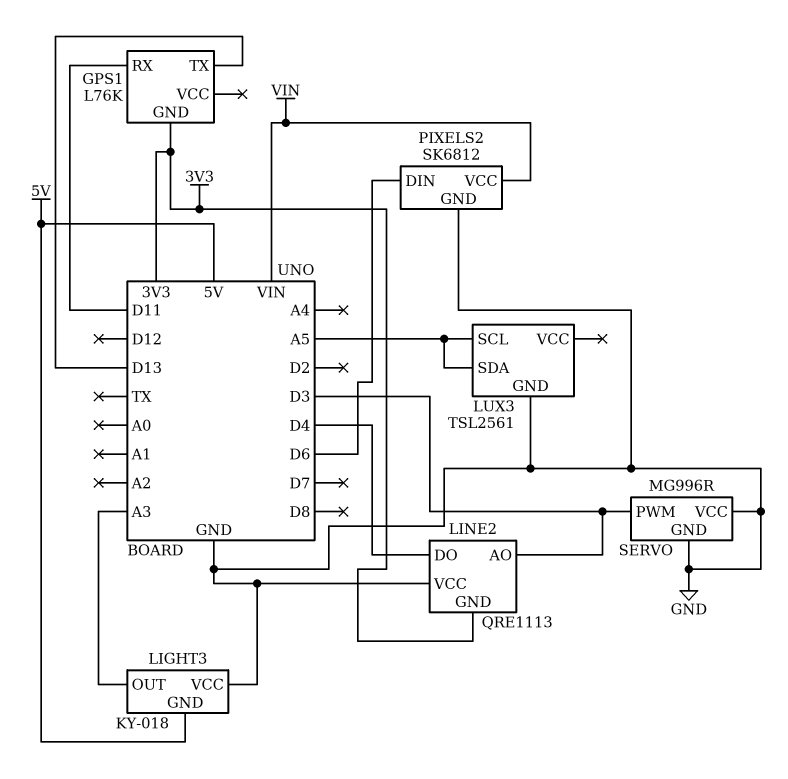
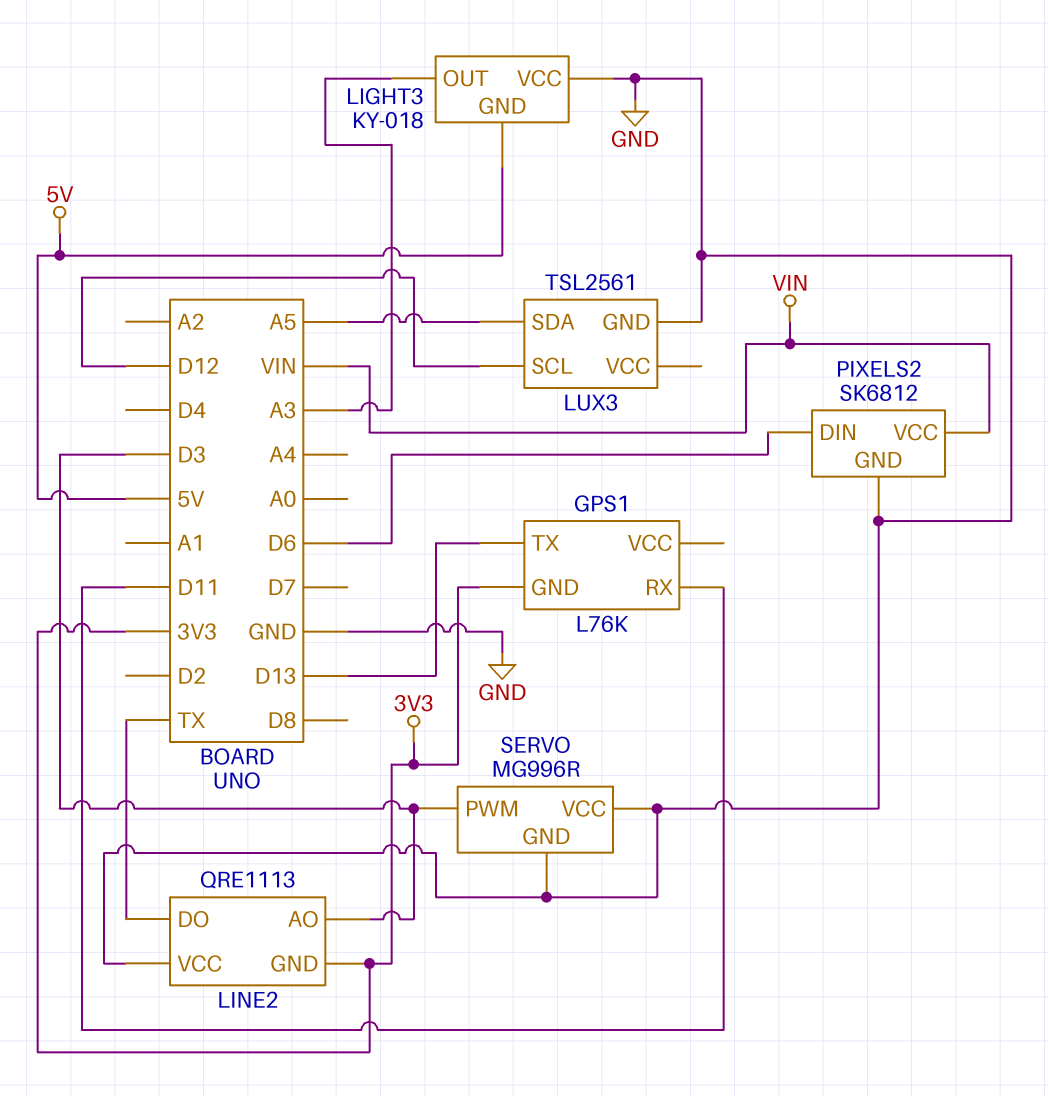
LINE2 pin DO: D4 -> TX
LUX3 pin SCL: A5 -> D12

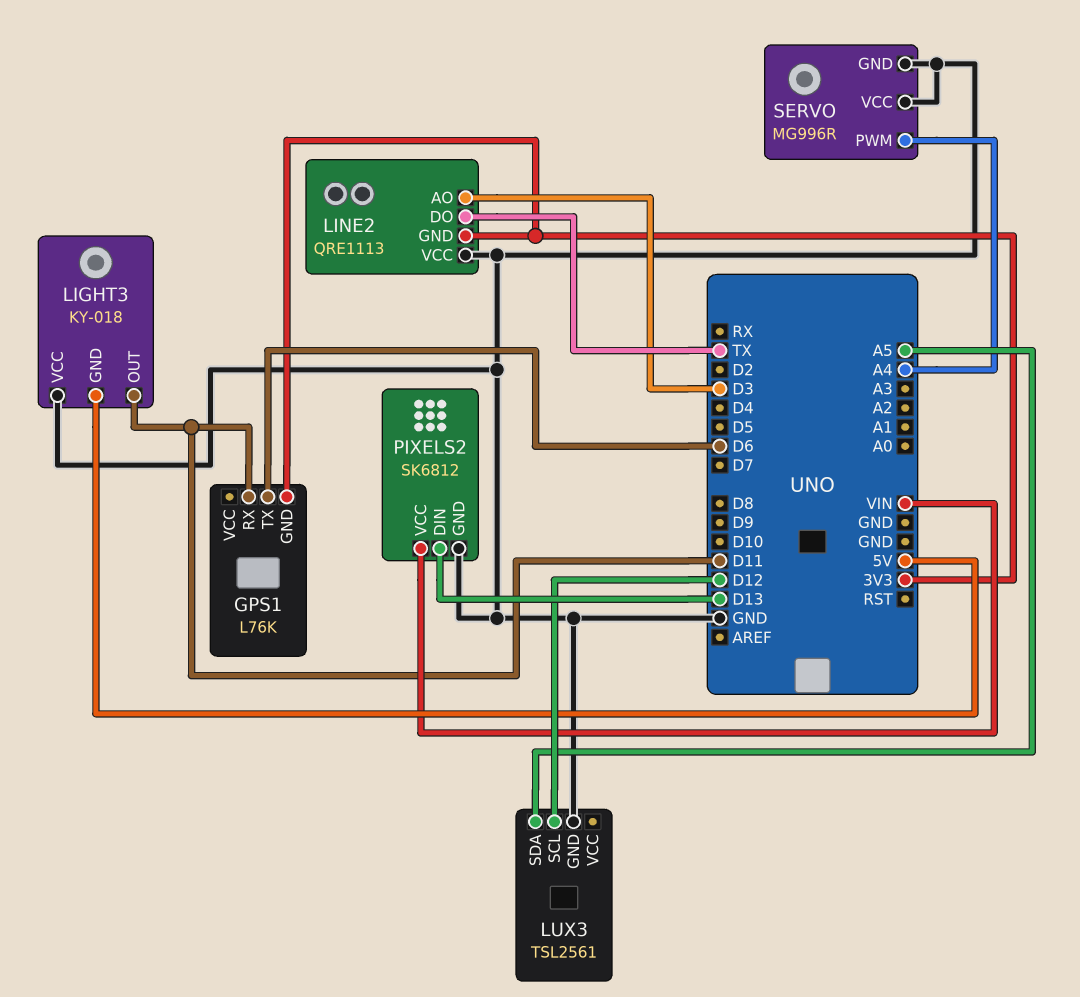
GPS1 pin TX: D13 -> D6
LIGHT3 pin OUT: A3 -> D11
PIXELS2 pin DIN: D6 -> D13
SERVO pin PWM: D3 -> A4

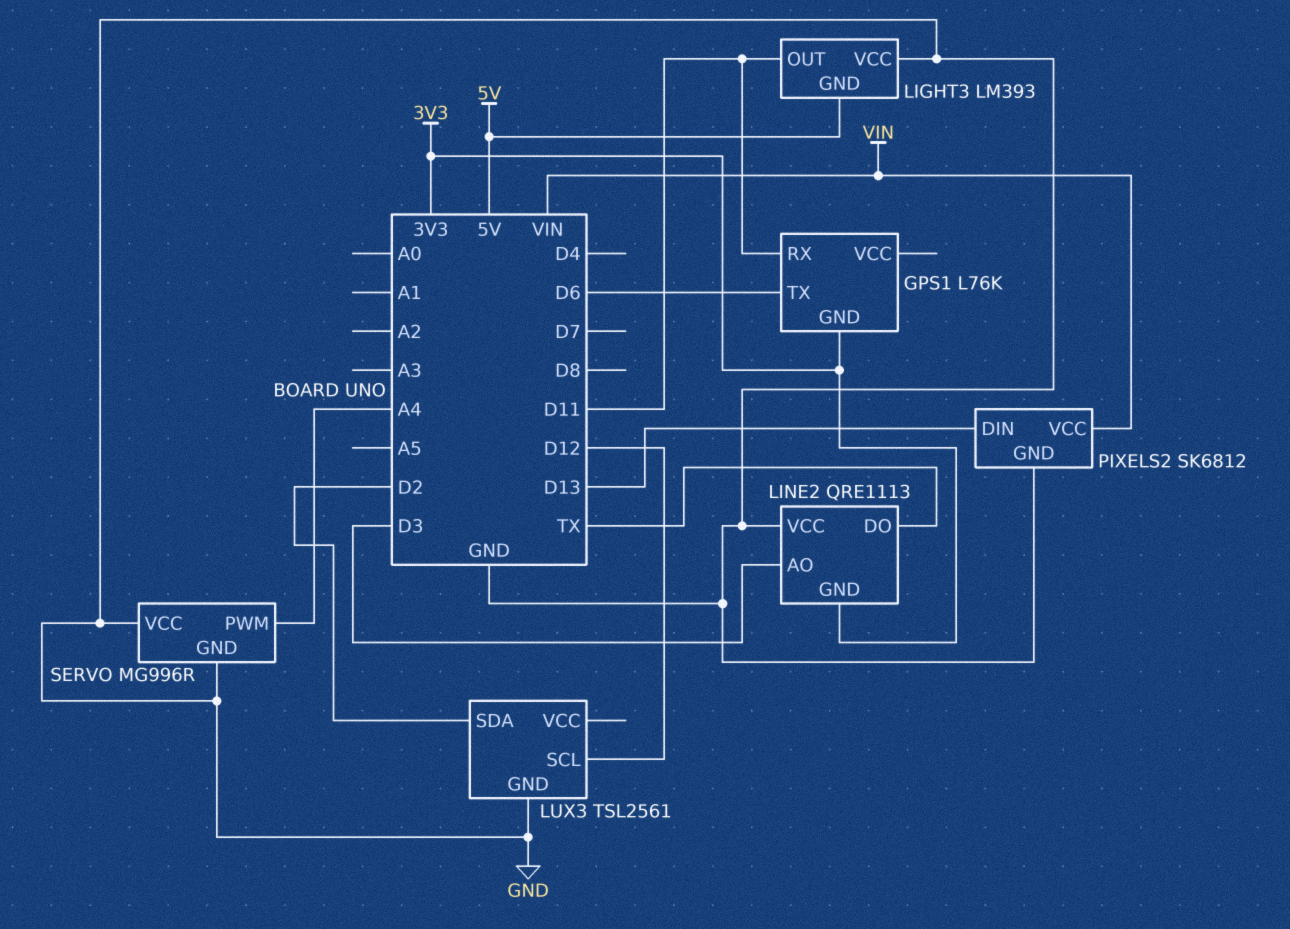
LIGHT3: KY-018 -> LM393
LUX3 pin SDA: A5 -> D2

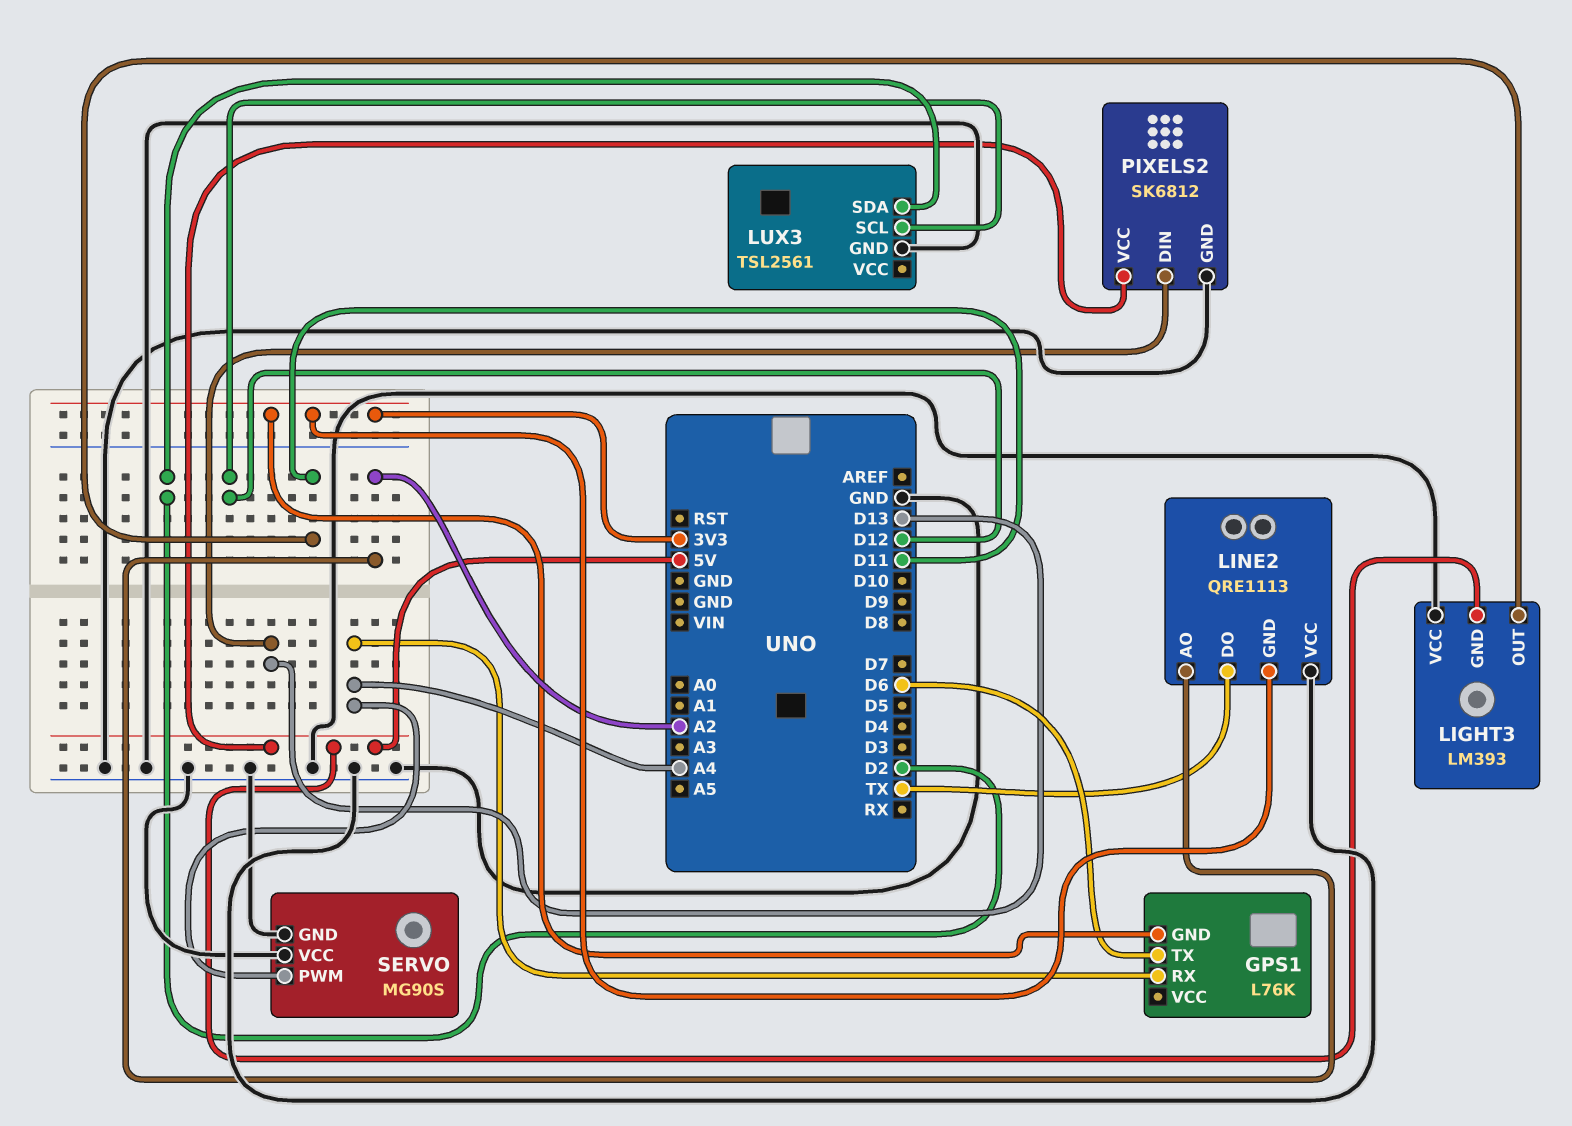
GPS1 pin RX: D11 -> A4
LINE2 pin AO: D3 -> A2
PIXELS2 pin VCC: VIN -> 5V
SERVO: MG996R -> MG90S

